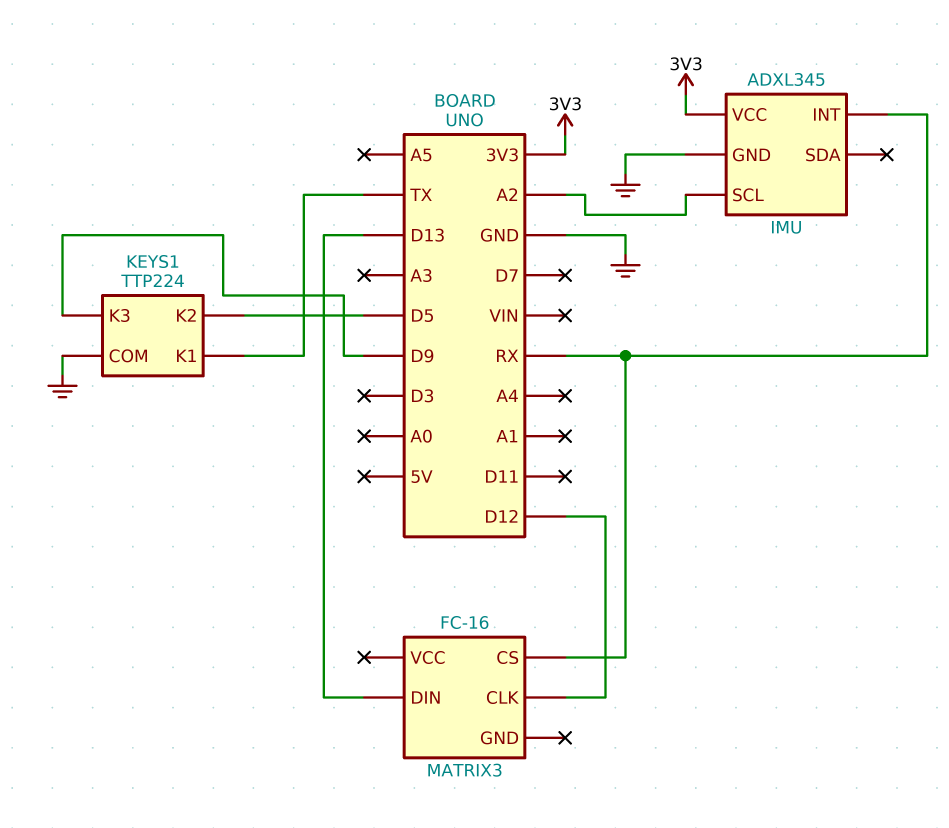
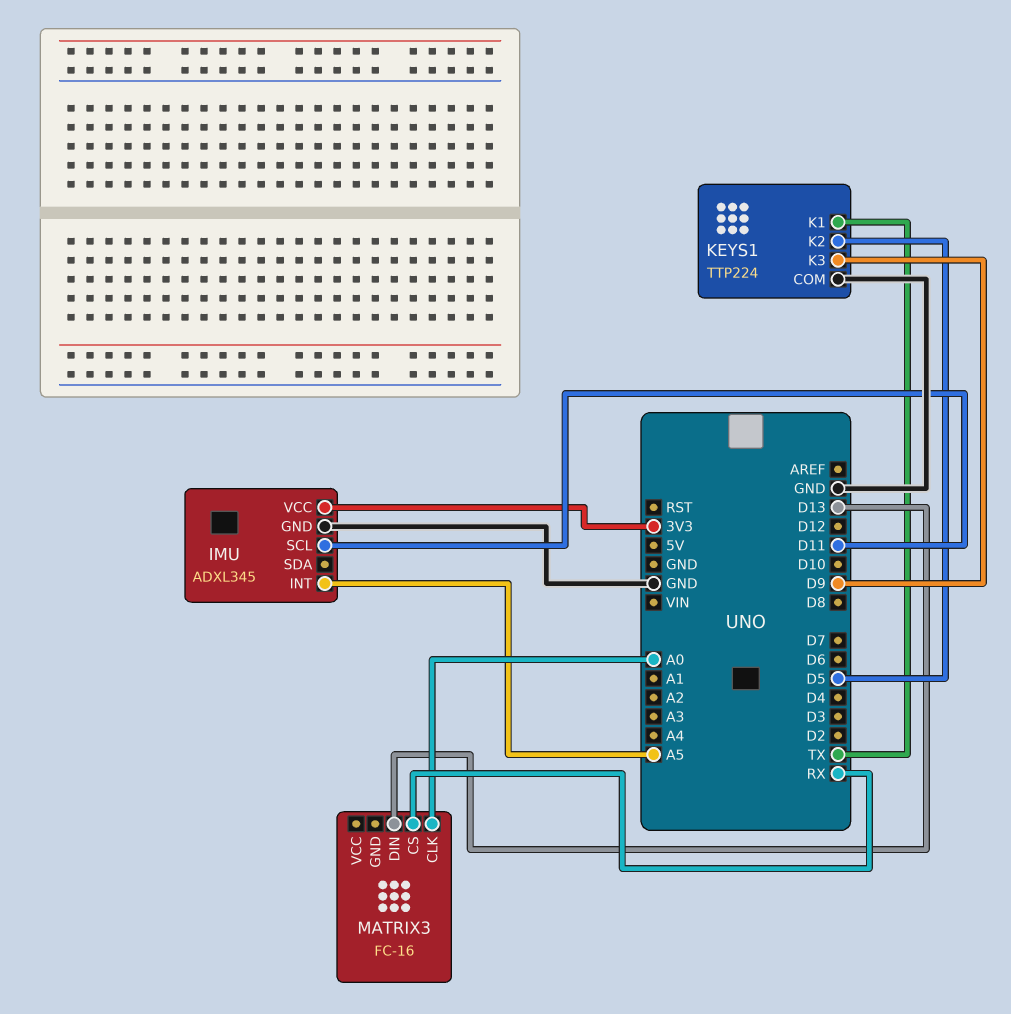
IMU pin INT: RX -> A5
IMU pin SCL: A2 -> D11
MATRIX3 pin CLK: D12 -> A0

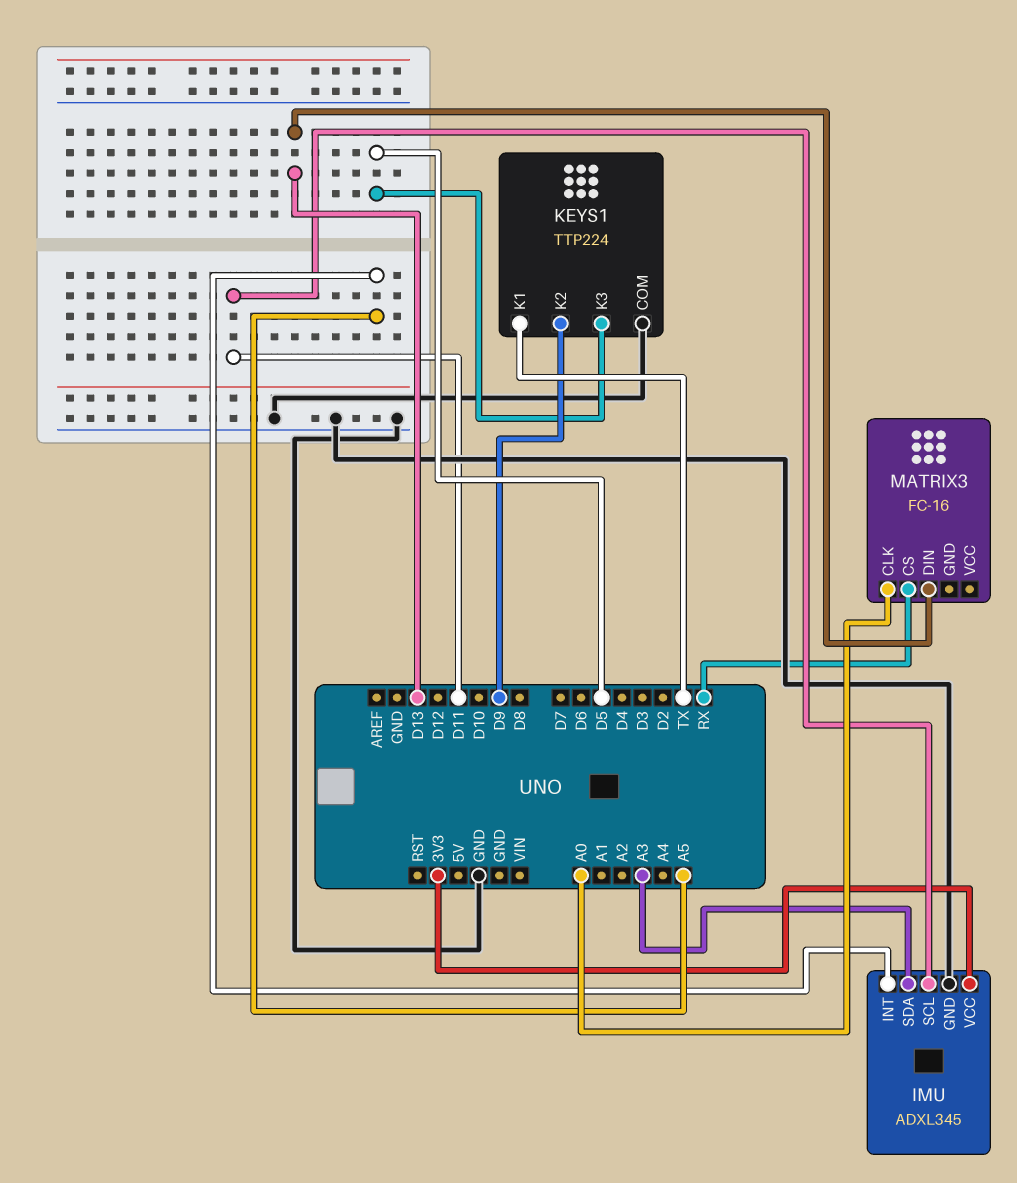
IMU pin SDA: none -> A3
KEYS1 pin K2: D5 -> D9
KEYS1 pin K3: D9 -> D5

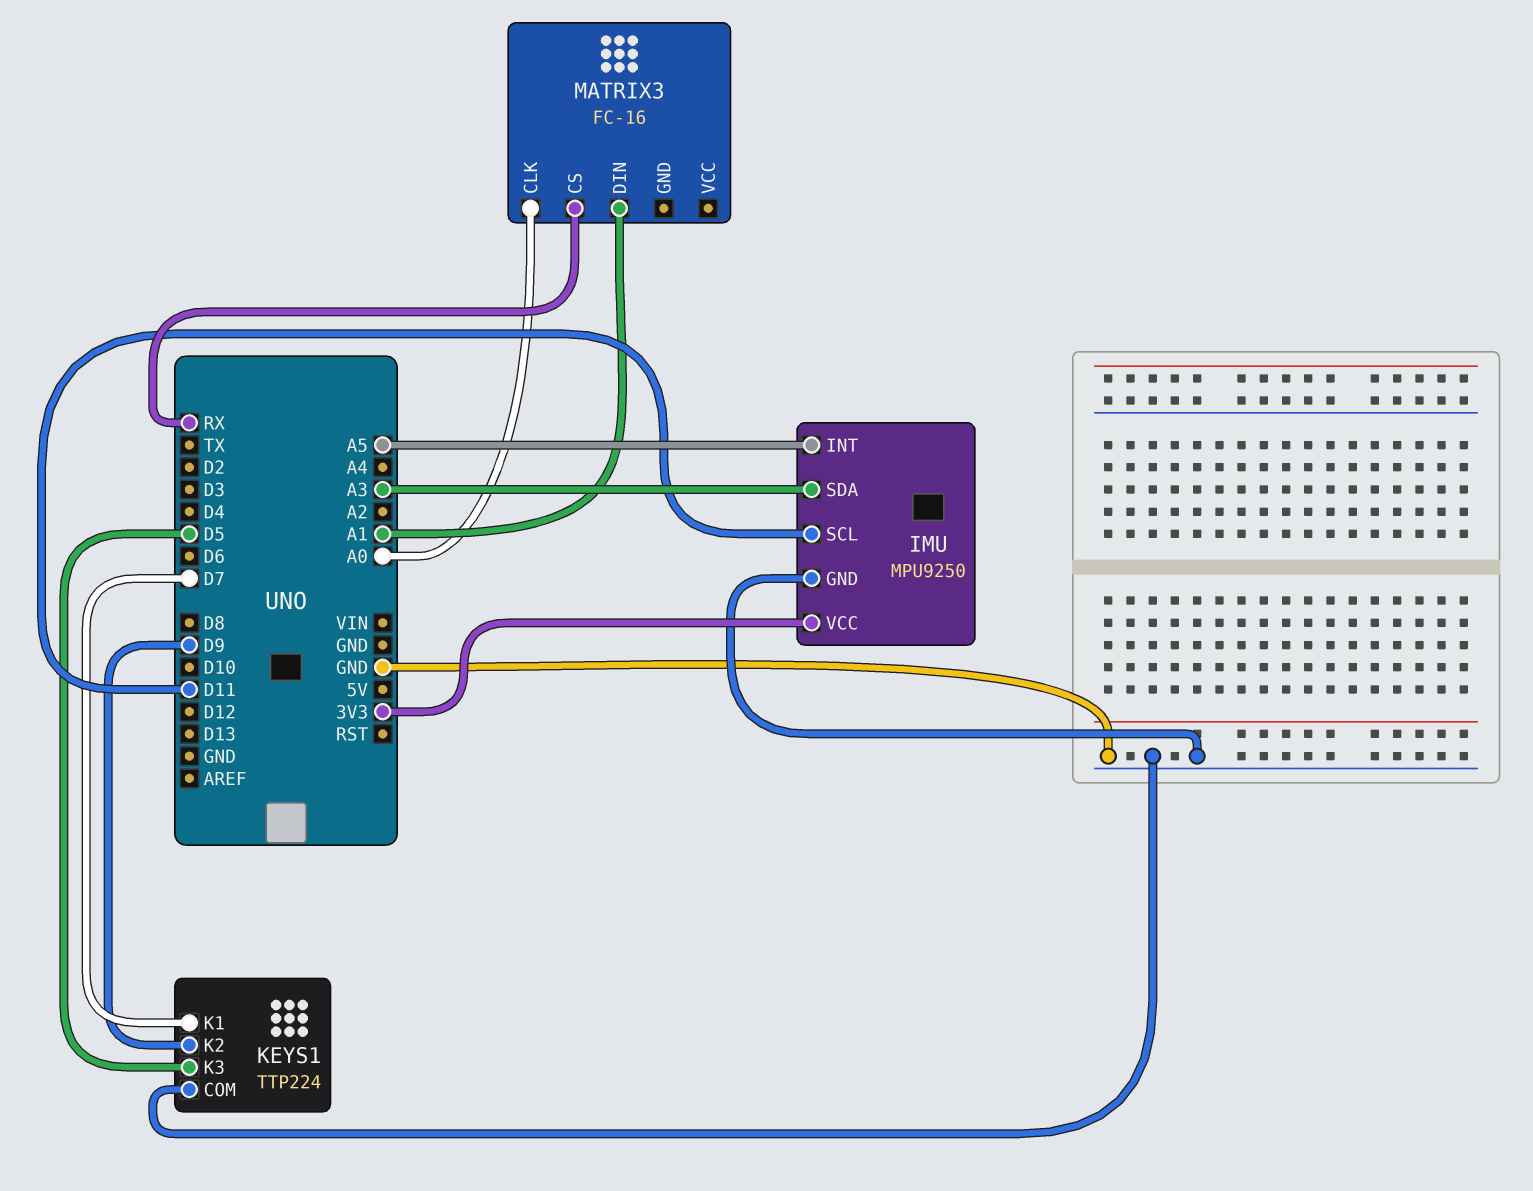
IMU: ADXL345 -> MPU9250
KEYS1 pin K1: TX -> D7
MATRIX3 pin DIN: D13 -> A1

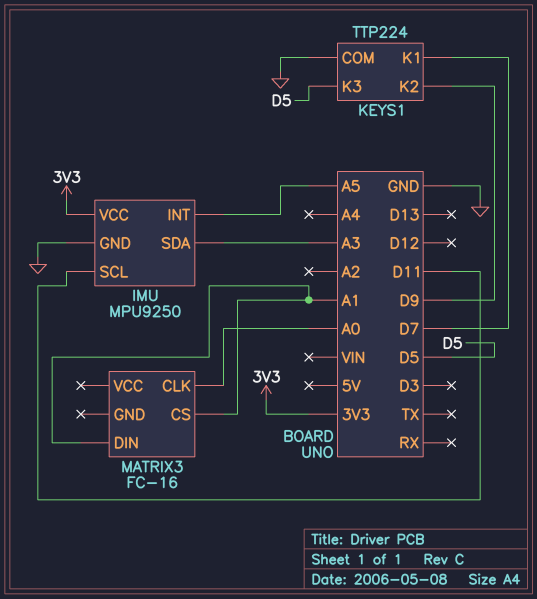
MATRIX3 pin CS: RX -> A1

